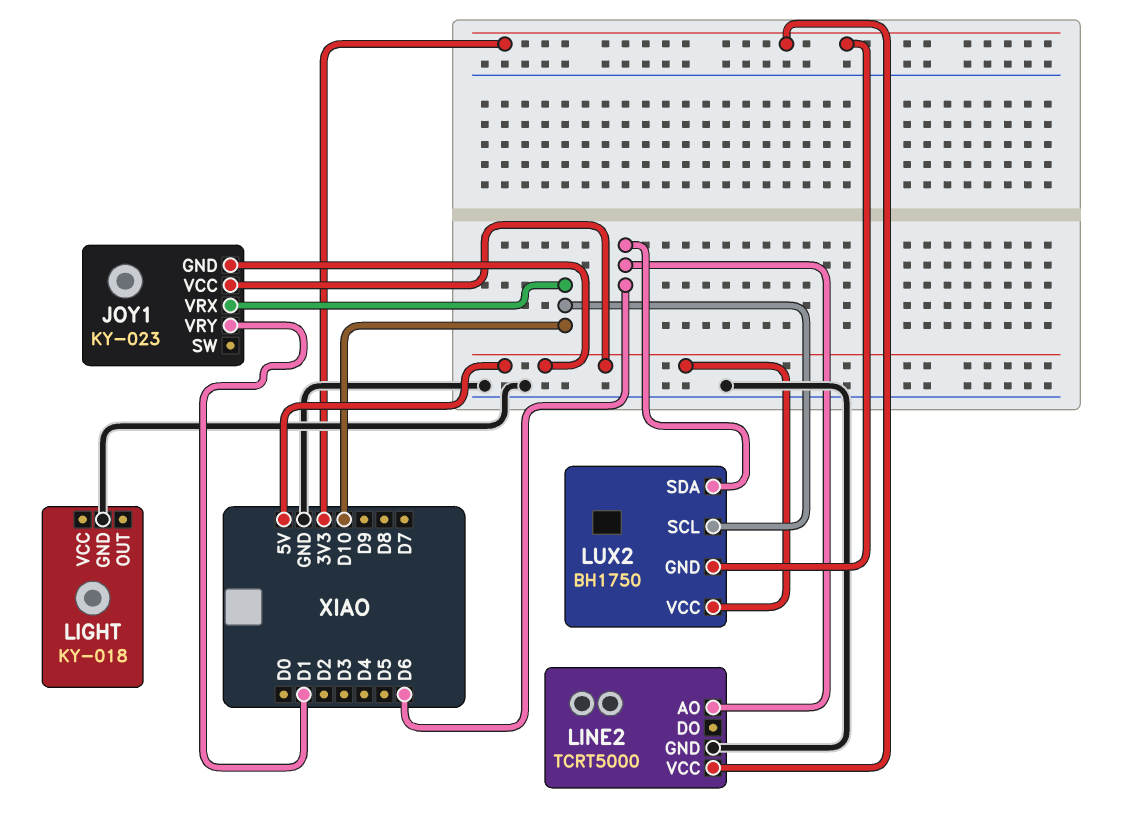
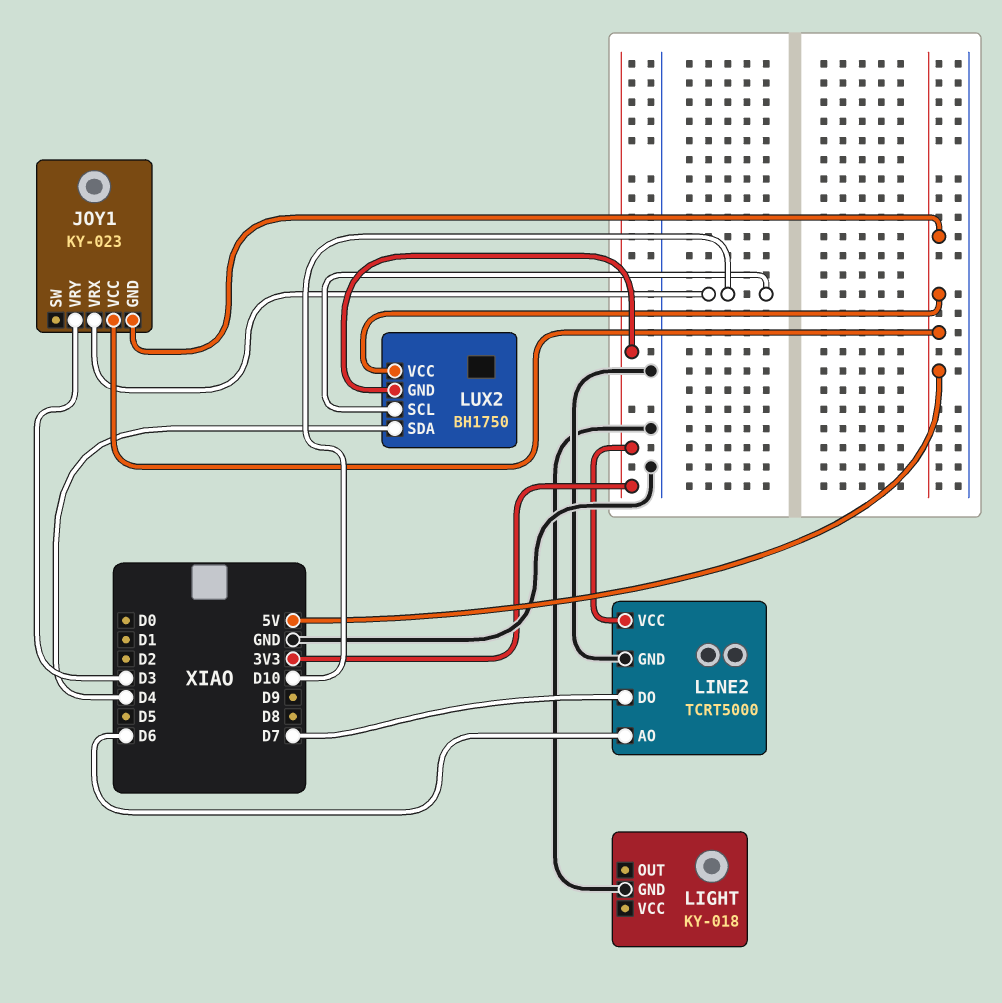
JOY1 pin VRY: D1 -> D3
LINE2 pin DO: none -> D7
LUX2 pin SDA: D6 -> D4

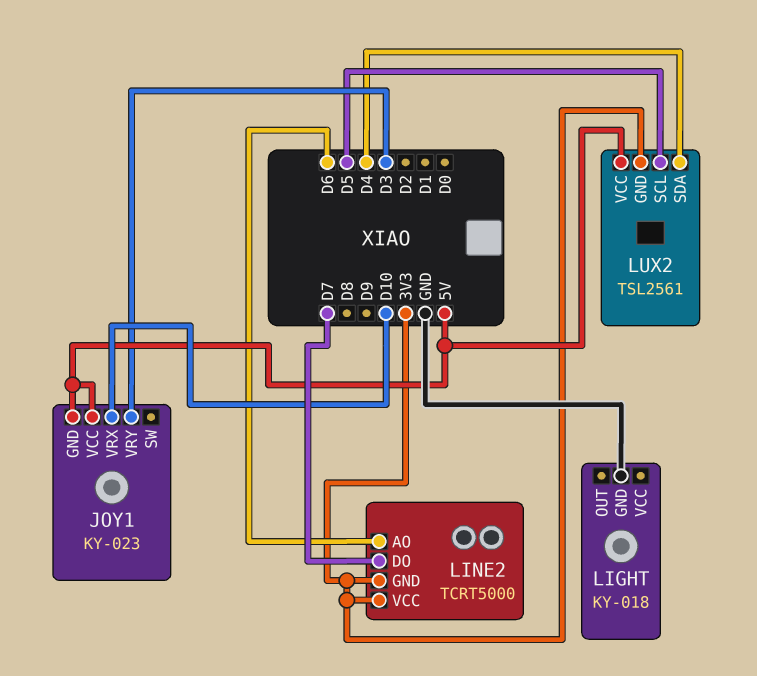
LINE2 pin GND: GND -> 3V3
LUX2: BH1750 -> TSL2561
LUX2 pin SCL: D10 -> D5

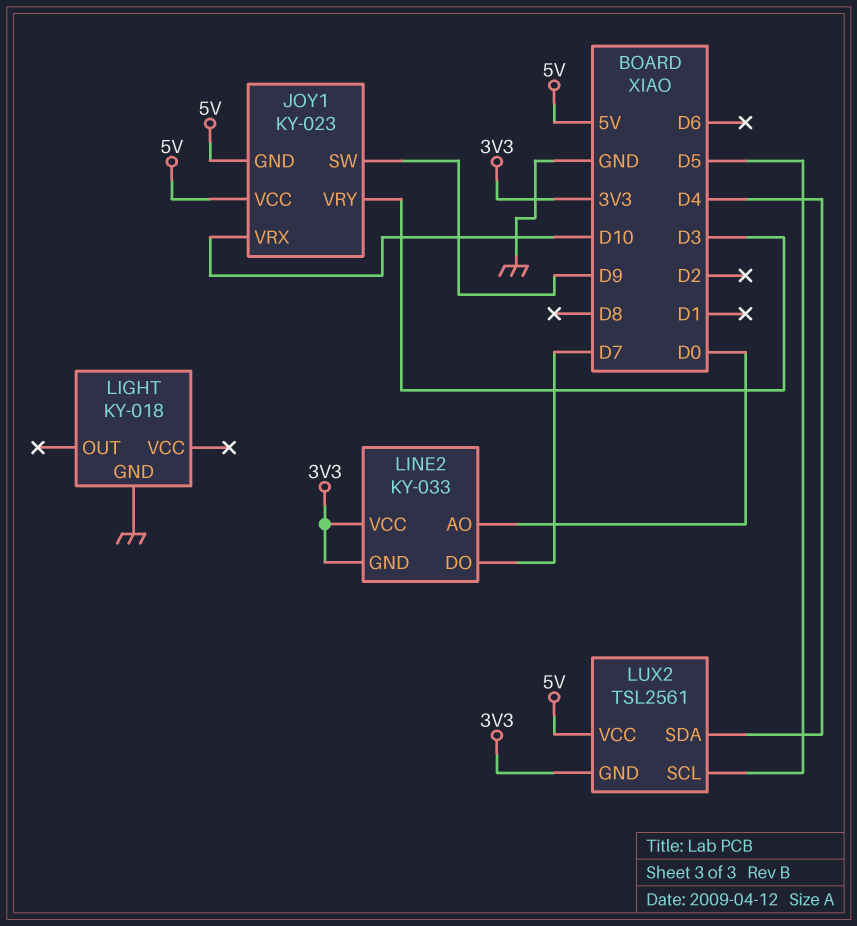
JOY1 pin SW: none -> D9
LINE2: TCRT5000 -> KY-033
LINE2 pin AO: D6 -> D0

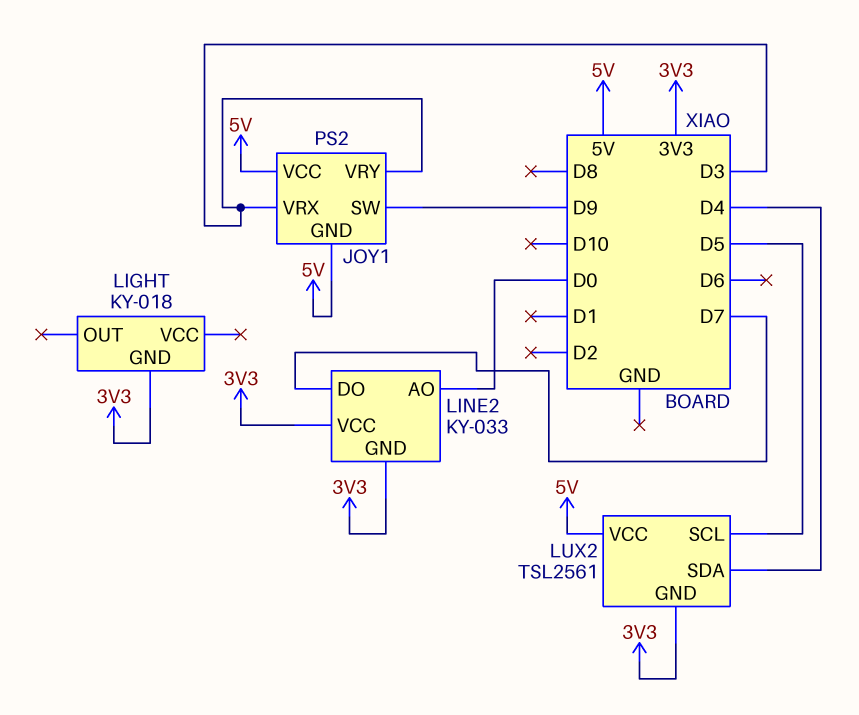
JOY1: KY-023 -> PS2
JOY1 pin VRX: D10 -> D3
LIGHT pin GND: GND -> 3V3

